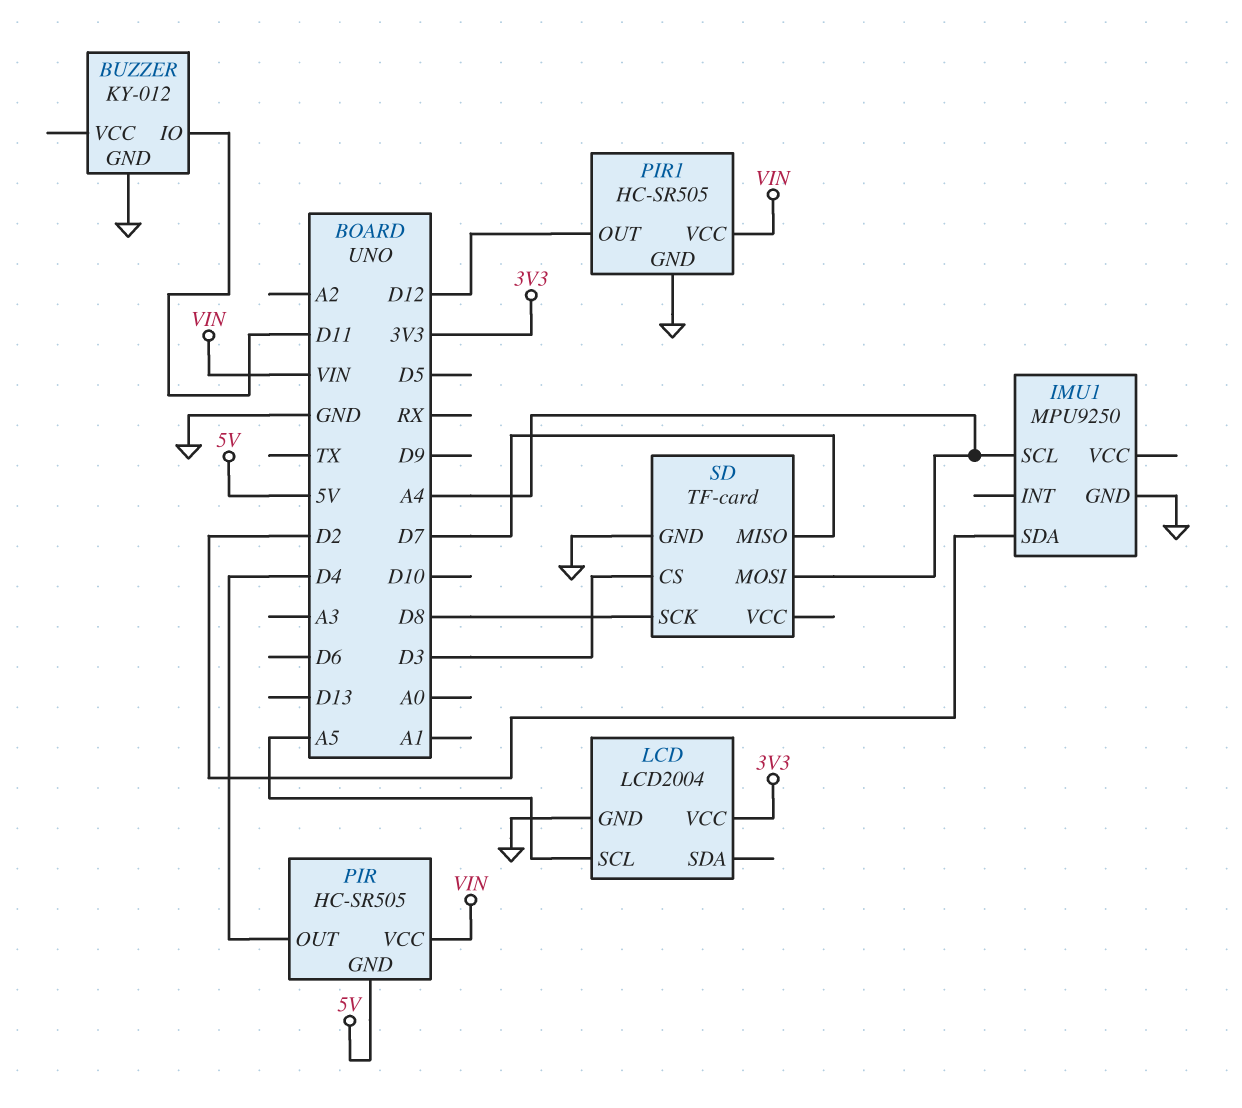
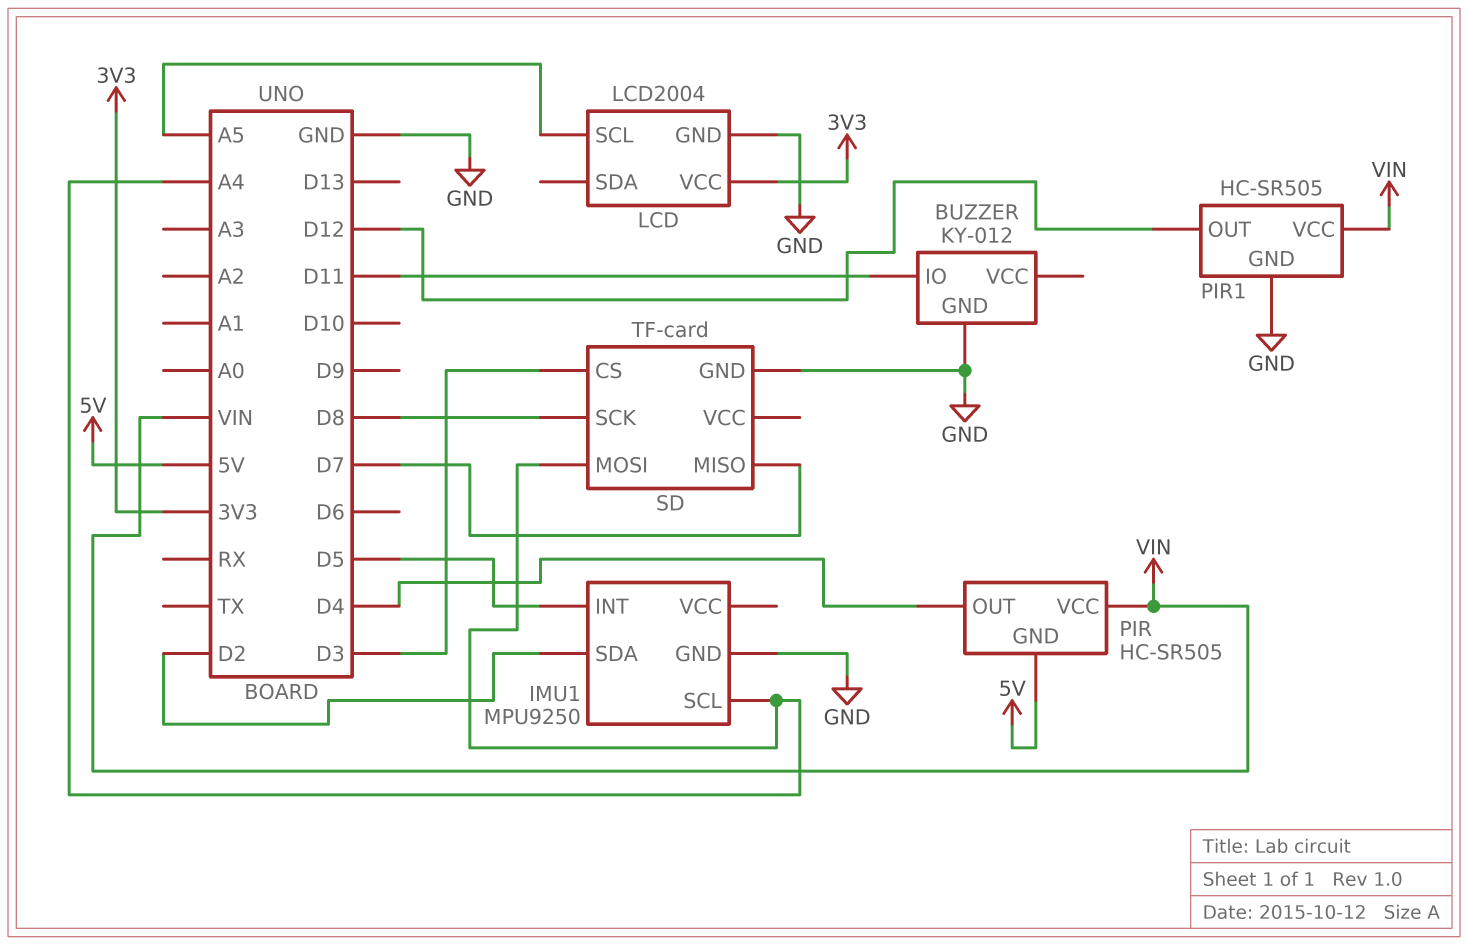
IMU1 pin INT: none -> D5

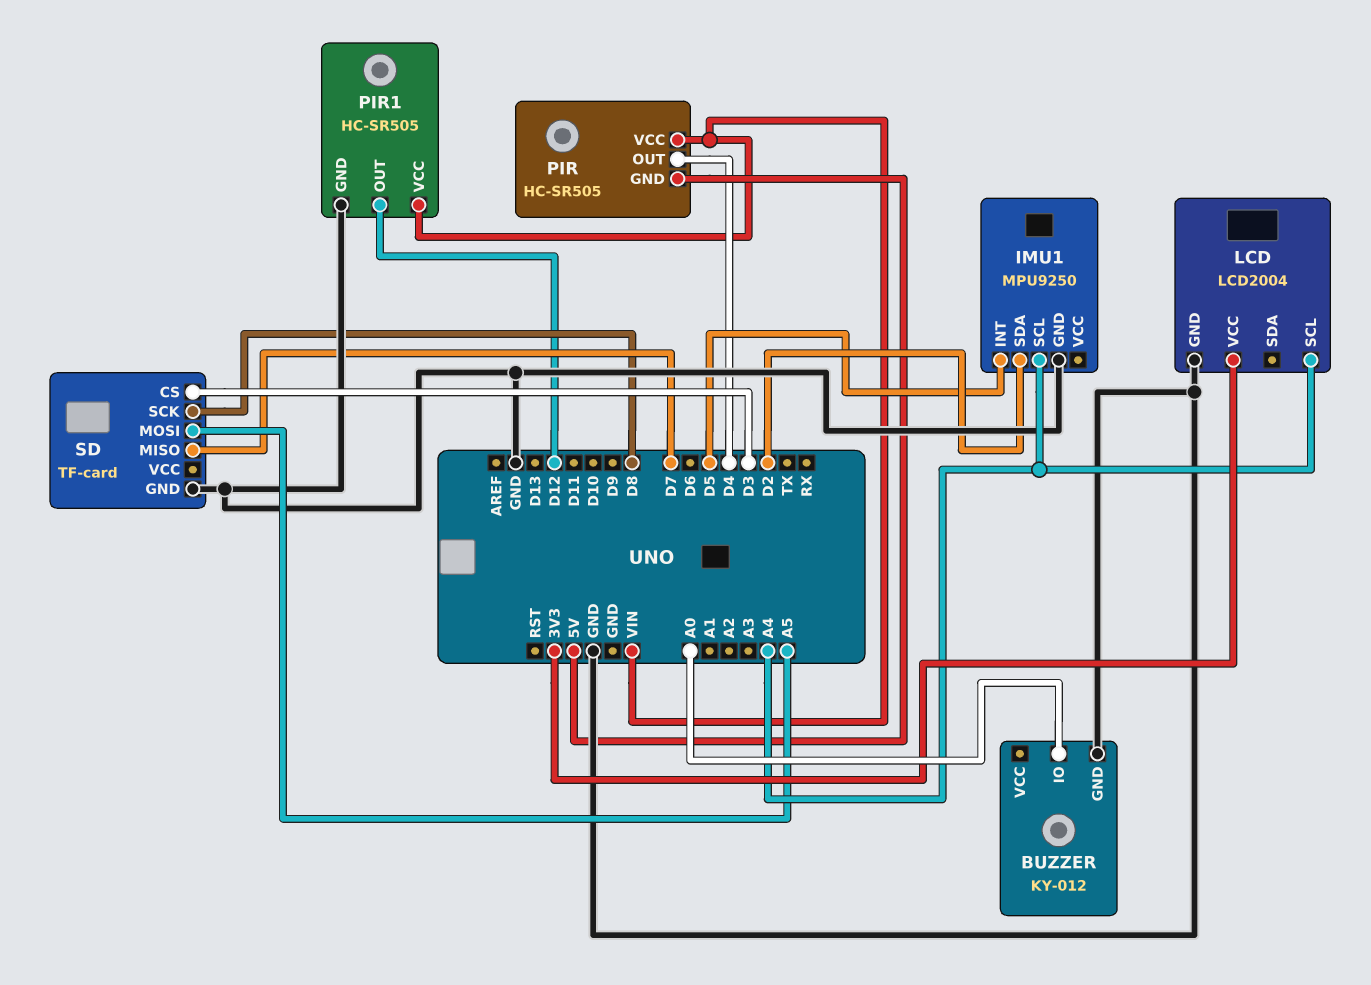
BUZZER pin IO: D11 -> A0
LCD pin SCL: A5 -> A4
SD pin MOSI: A4 -> A5

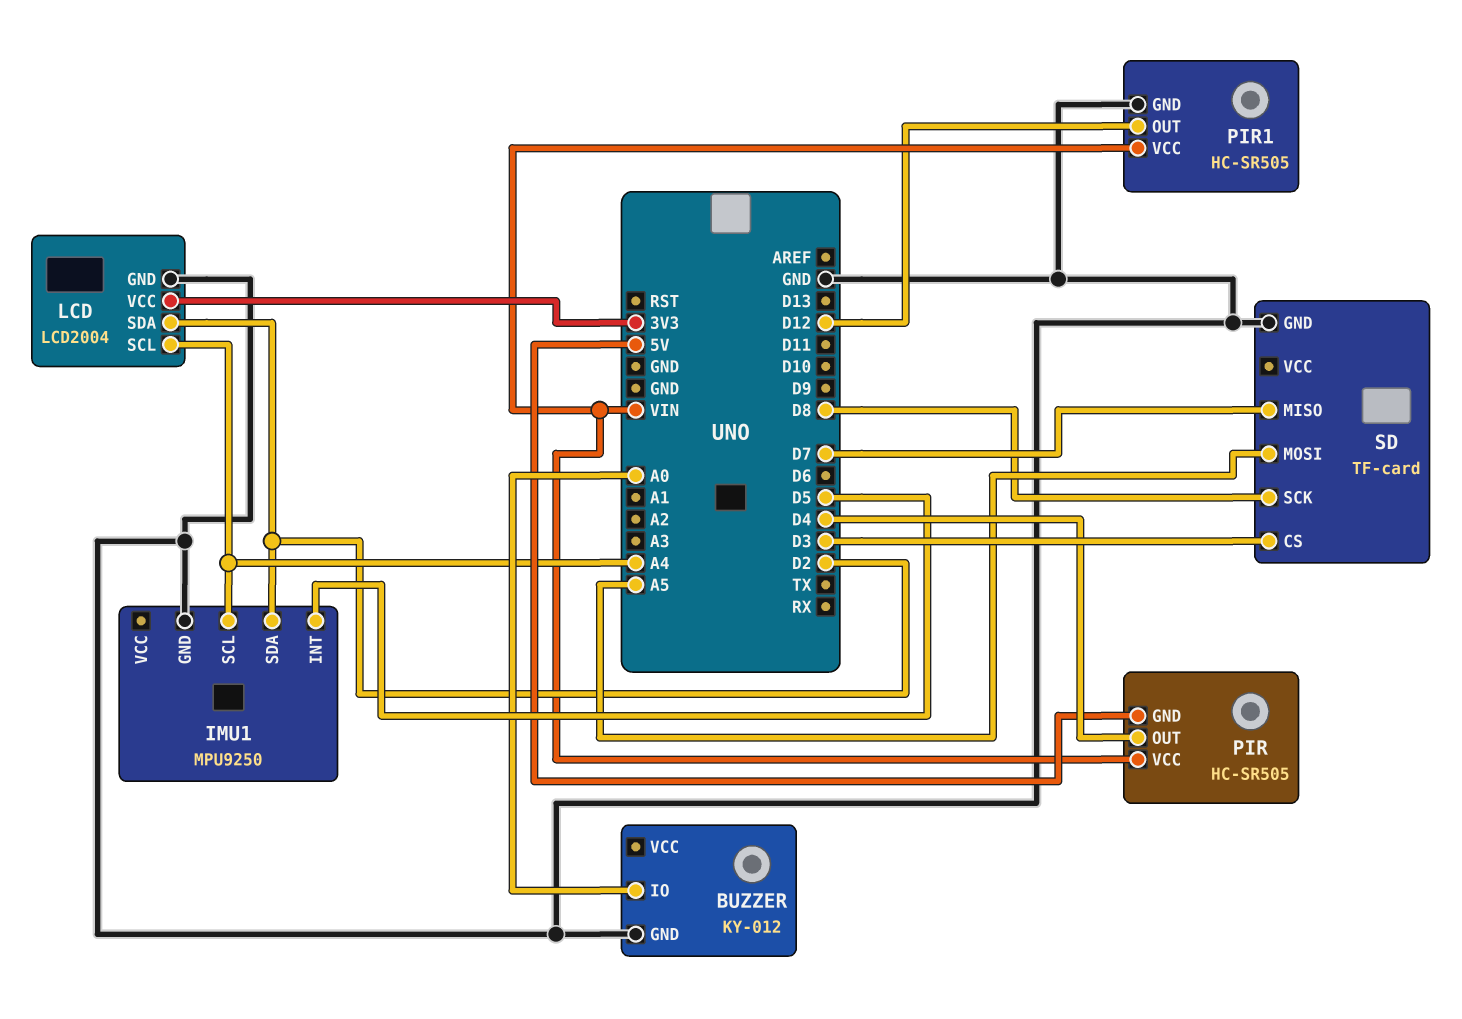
LCD pin SDA: none -> D2

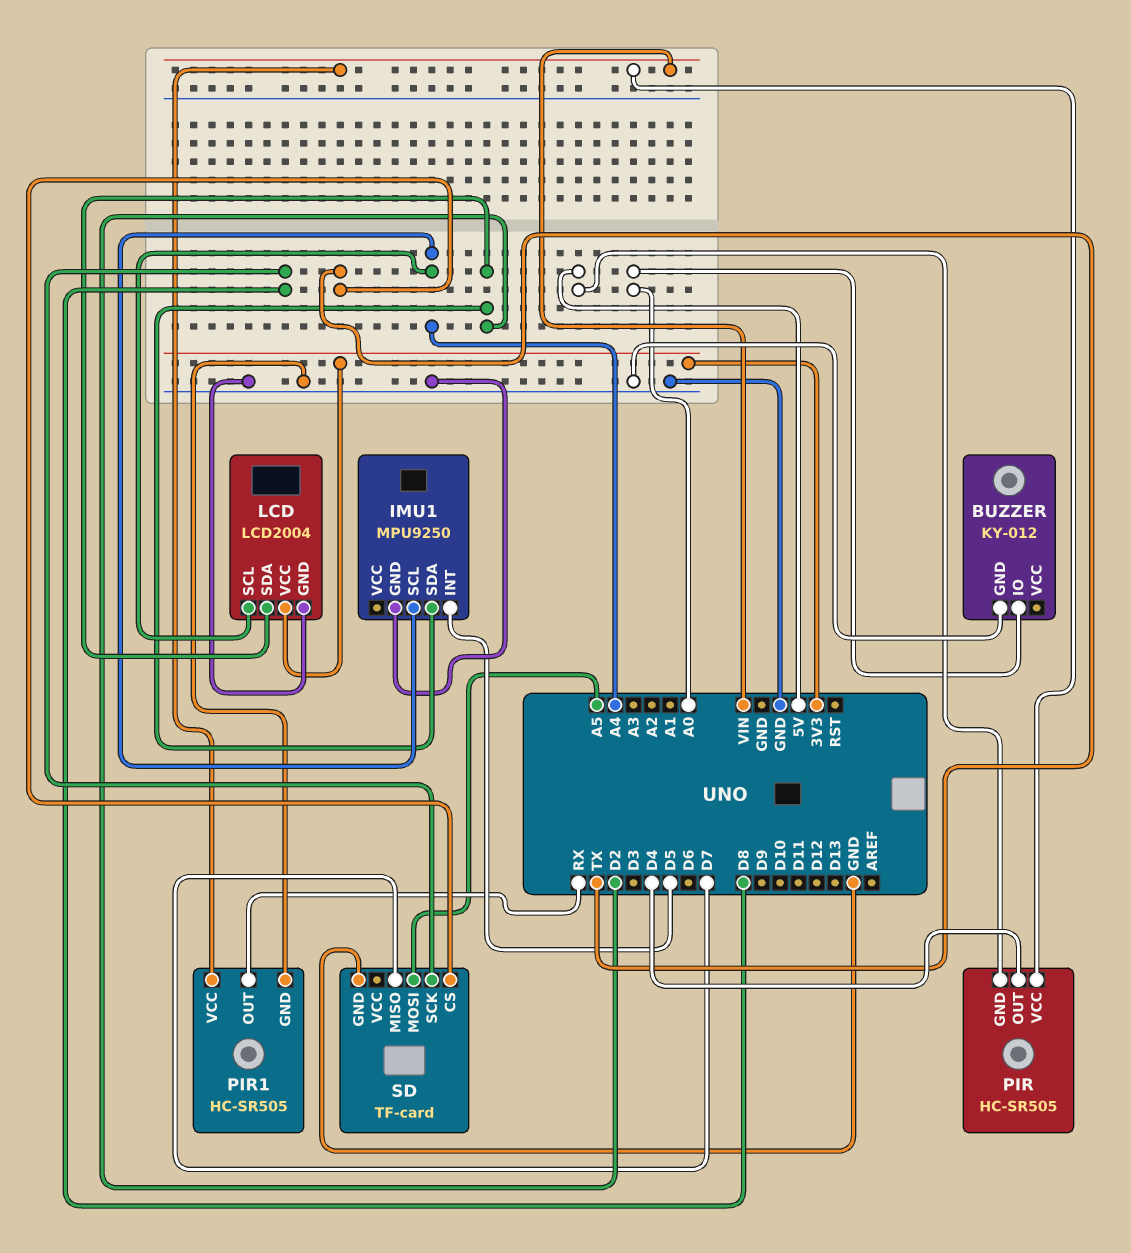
PIR1 pin OUT: D12 -> RX
SD pin CS: D3 -> TX

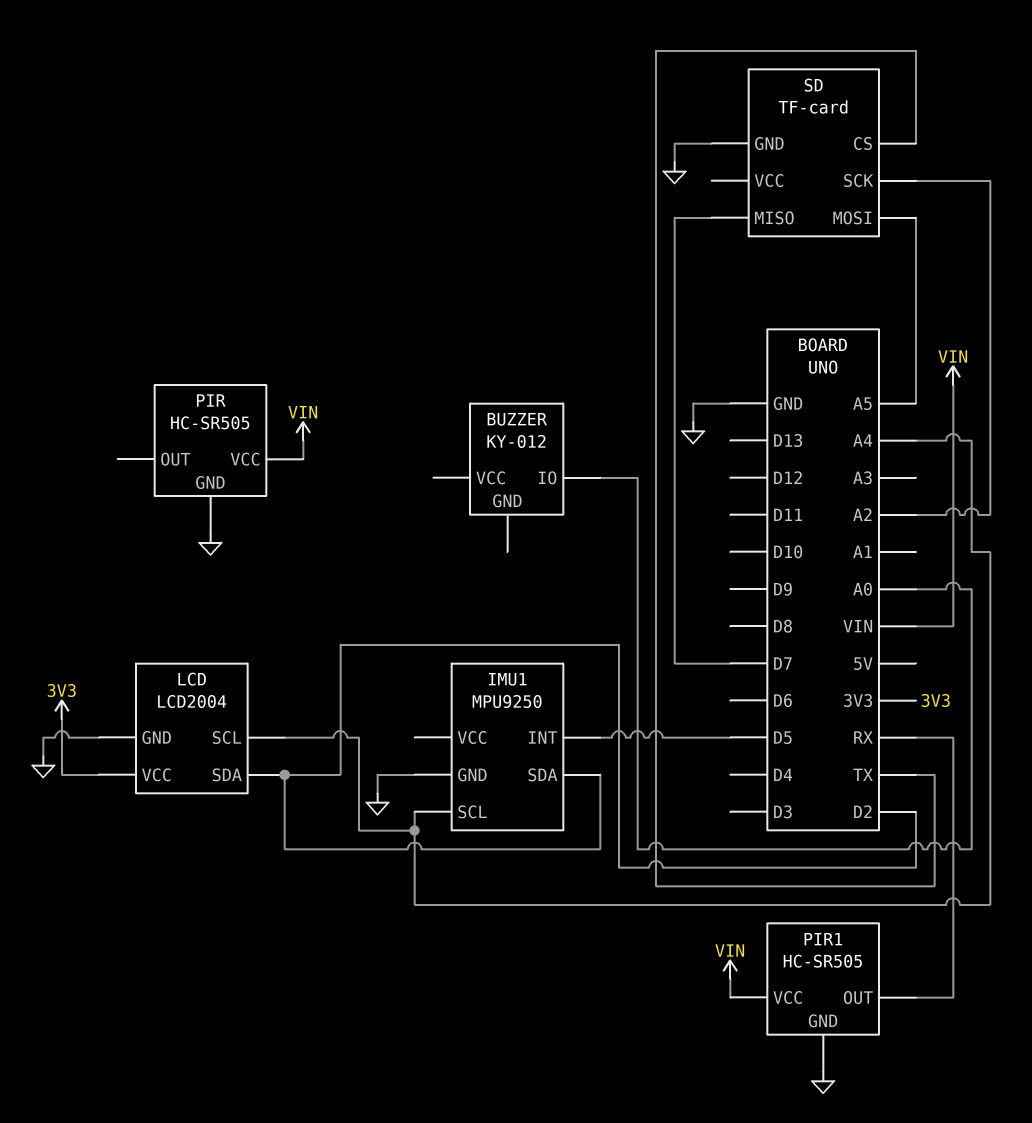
BUZZER pin GND: GND -> none
PIR pin GND: 5V -> GND
PIR pin OUT: D4 -> none
SD pin SCK: D8 -> A2

